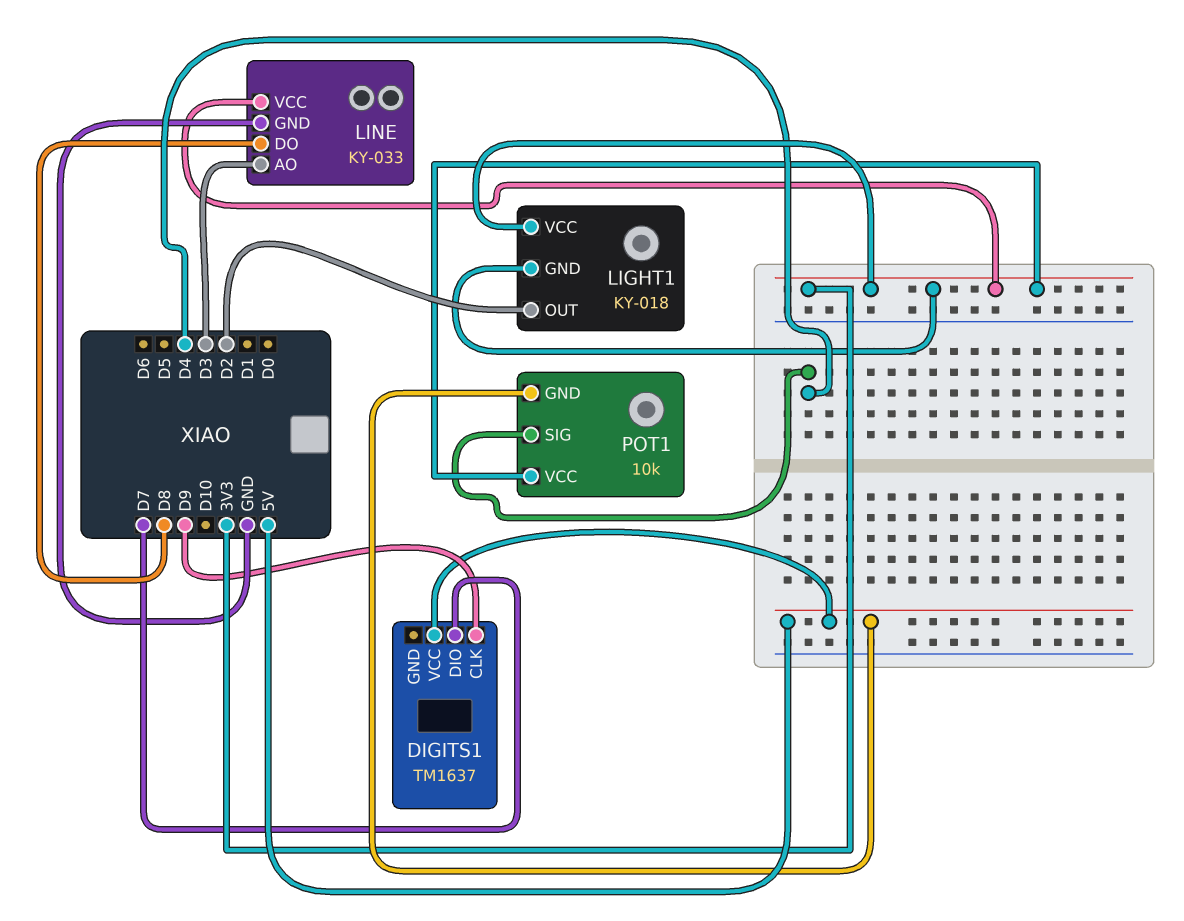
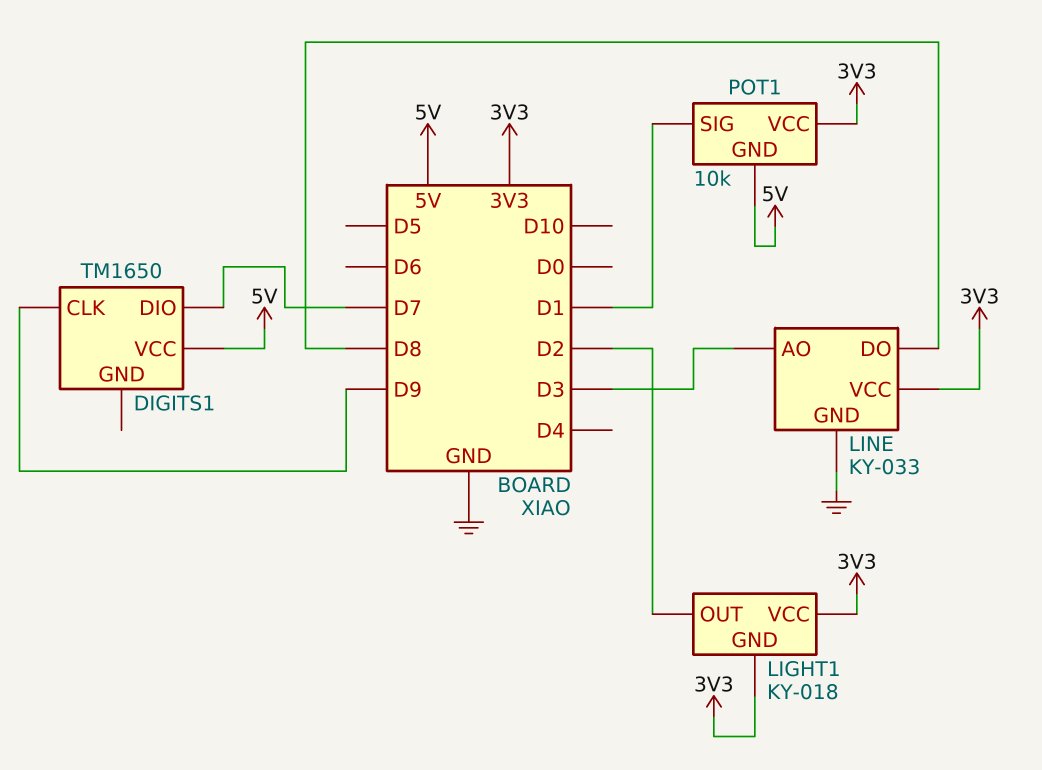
DIGITS1: TM1637 -> TM1650
POT1 pin SIG: D4 -> D1

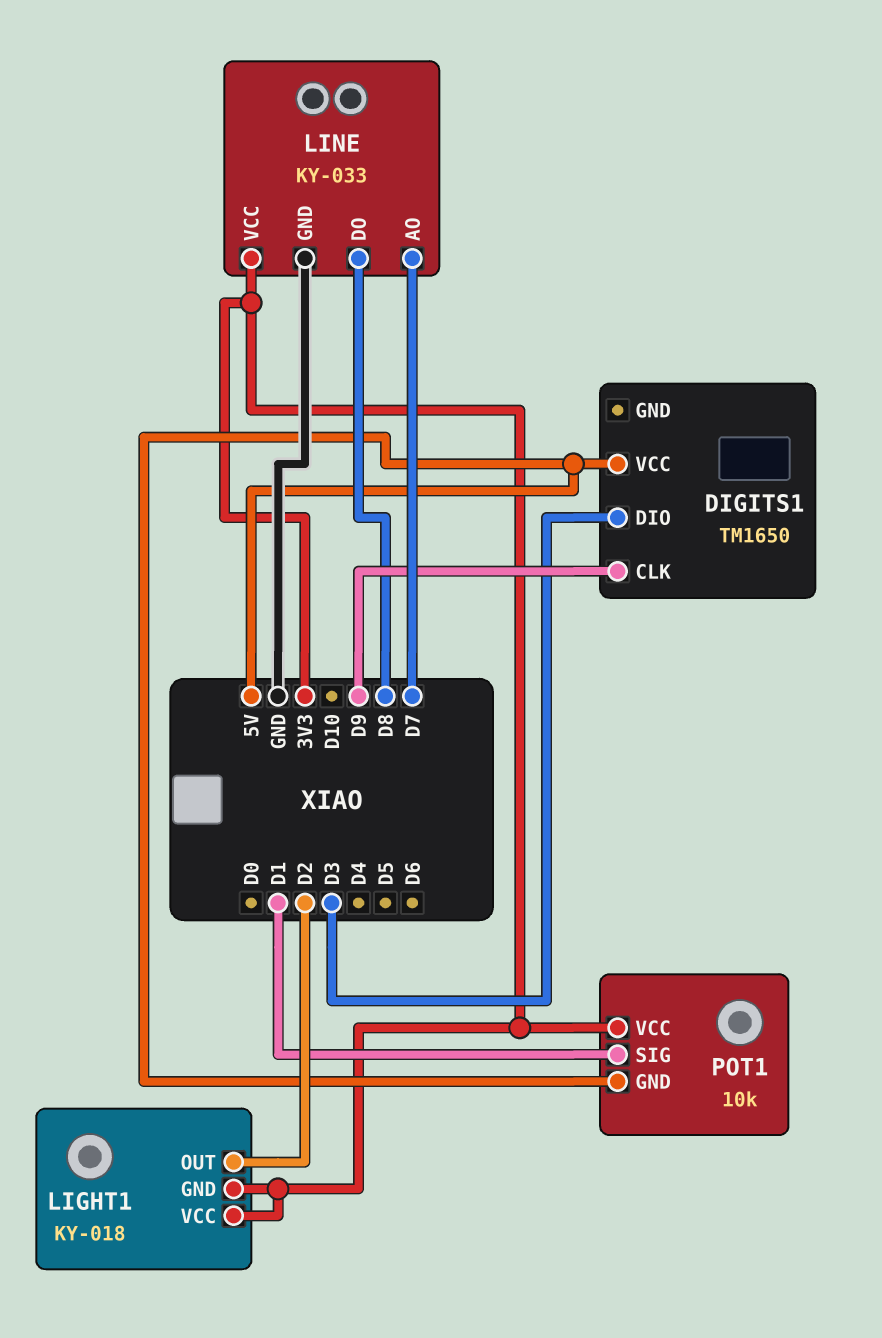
DIGITS1 pin DIO: D7 -> D3
LINE pin AO: D3 -> D7

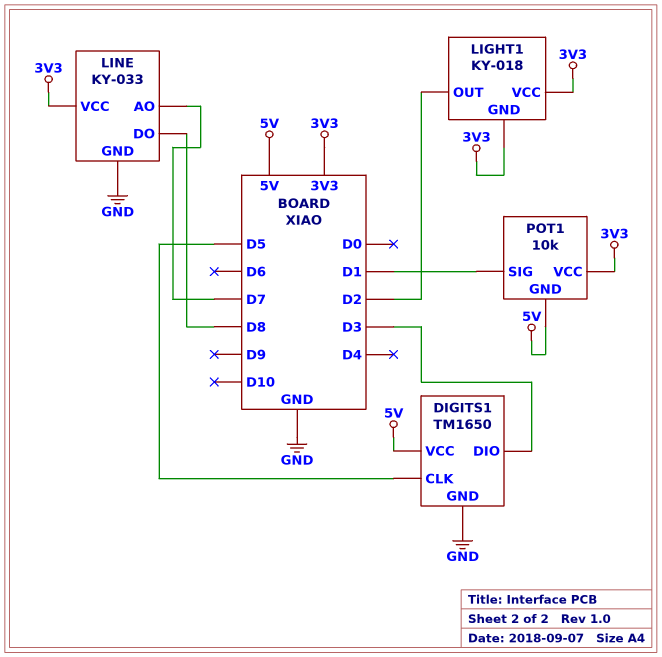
DIGITS1 pin CLK: D9 -> D5
DIGITS1 pin GND: none -> GND

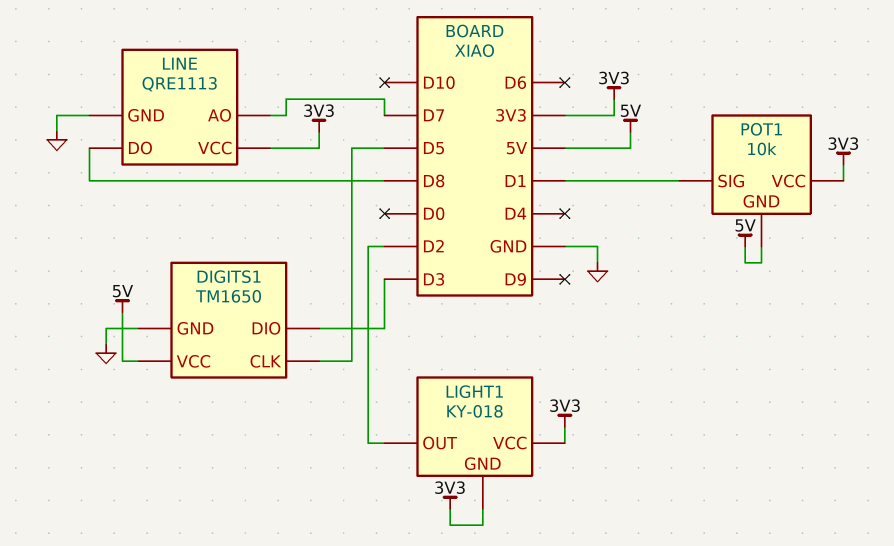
LINE: KY-033 -> QRE1113

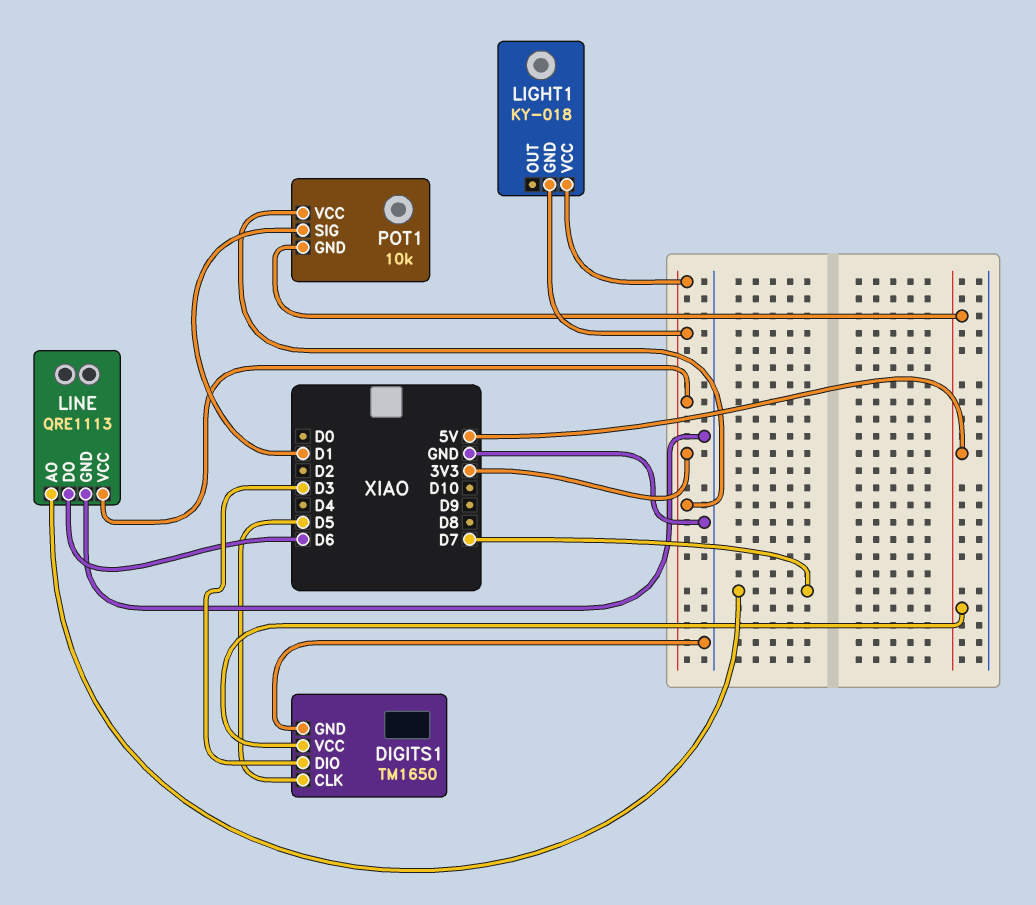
LIGHT1 pin OUT: D2 -> none
LINE pin DO: D8 -> D6

